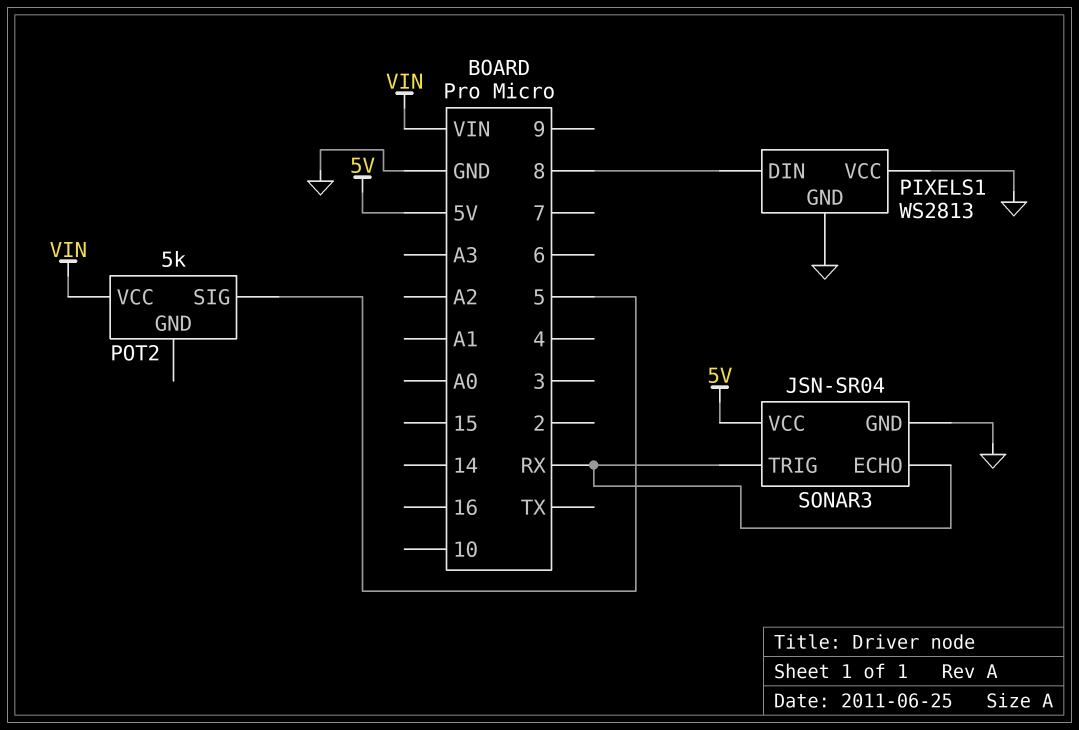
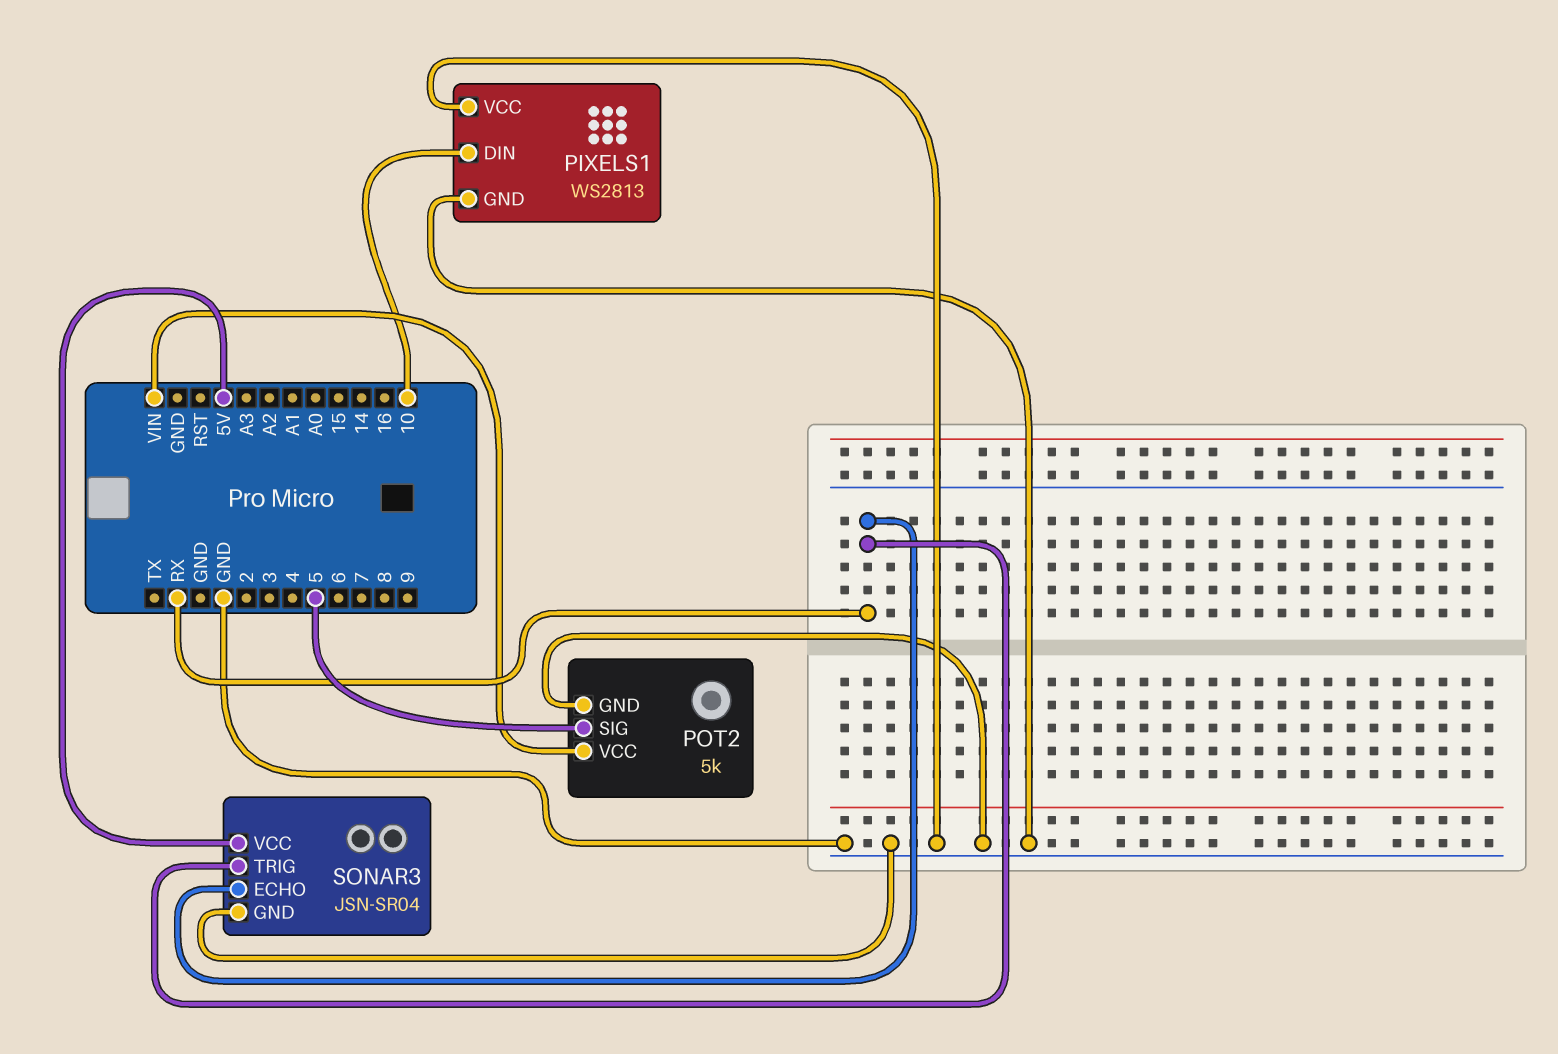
PIXELS1 pin DIN: 8 -> 10
POT2 pin GND: none -> GND

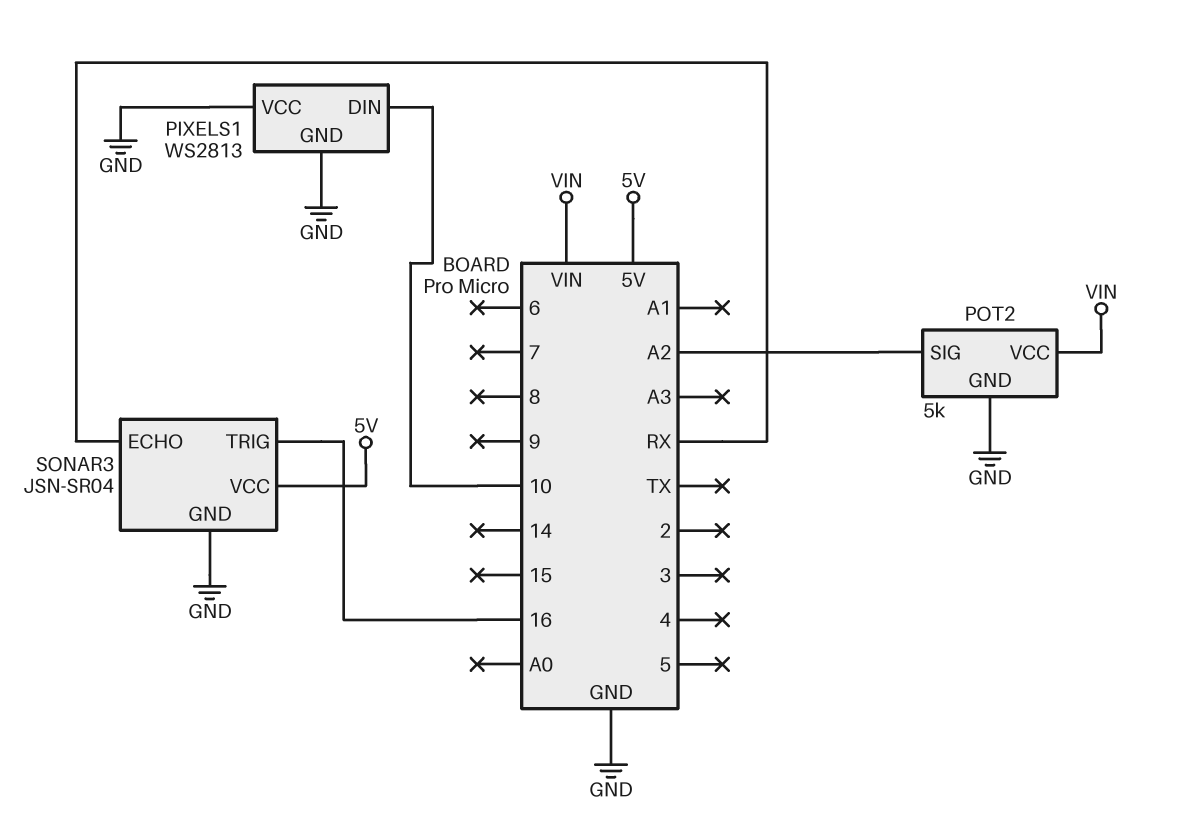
POT2 pin SIG: 5 -> A2
SONAR3 pin TRIG: RX -> 16

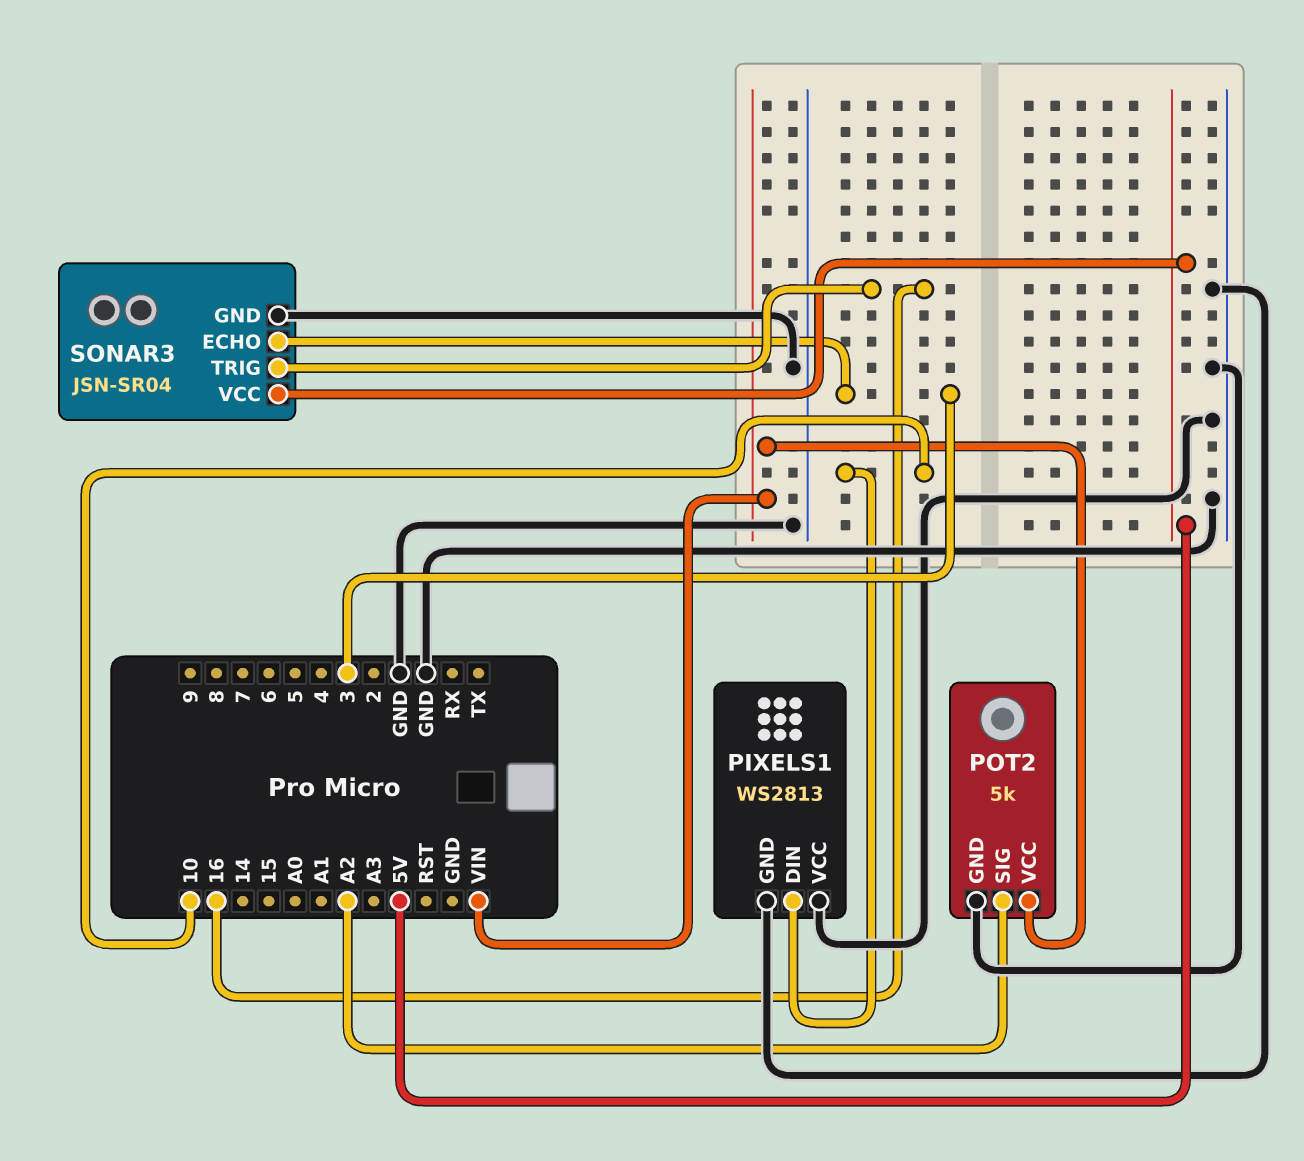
SONAR3 pin ECHO: RX -> 3

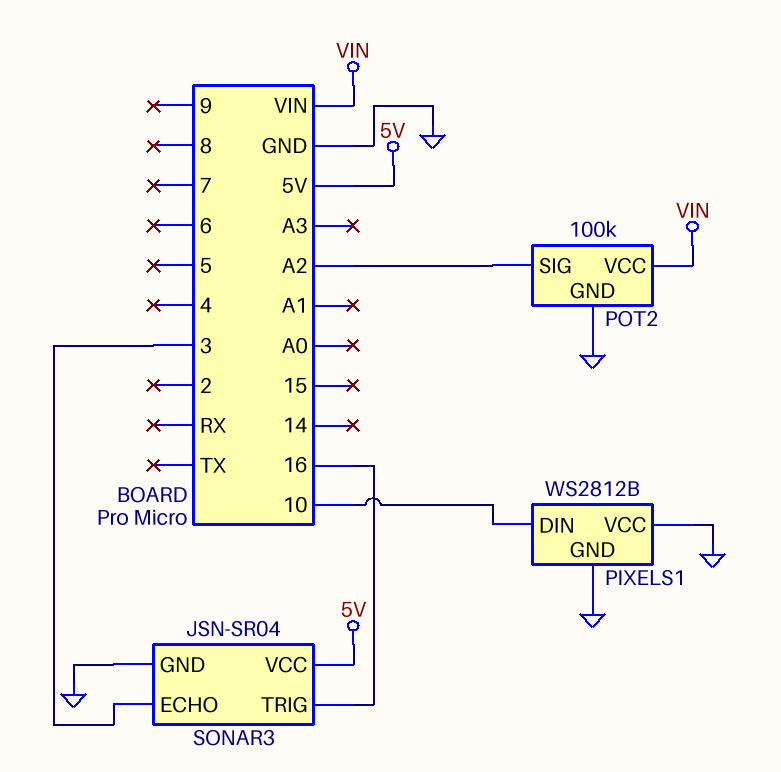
PIXELS1: WS2813 -> WS2812B
POT2: 5k -> 100k

